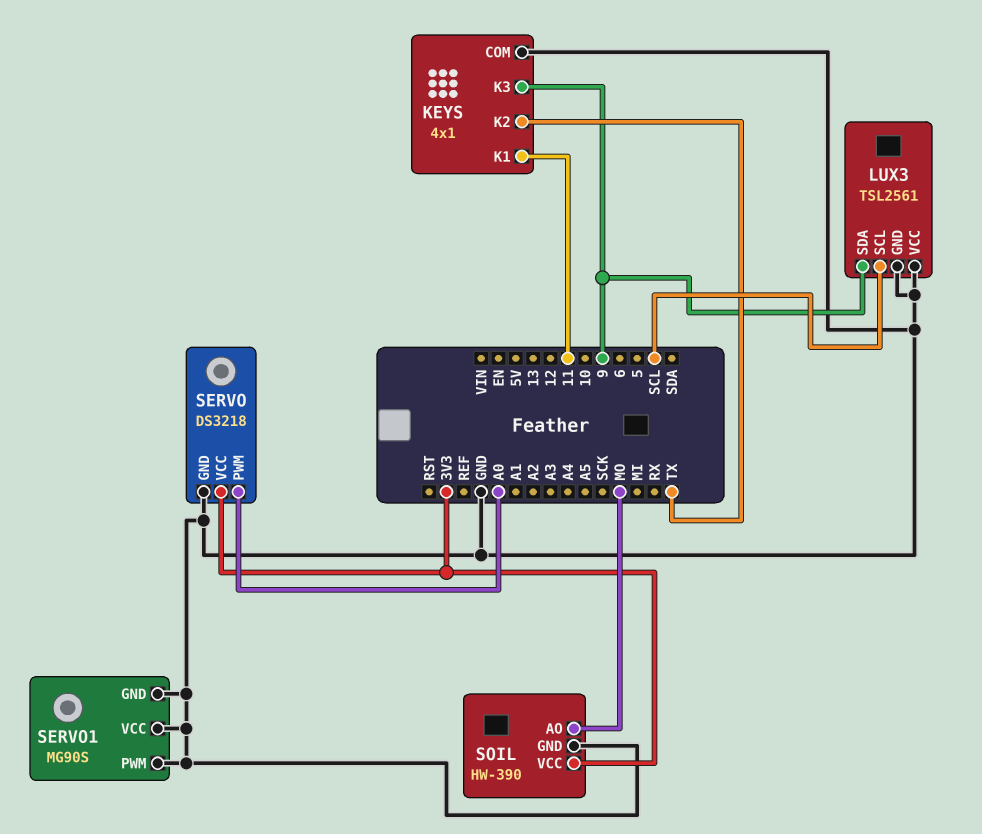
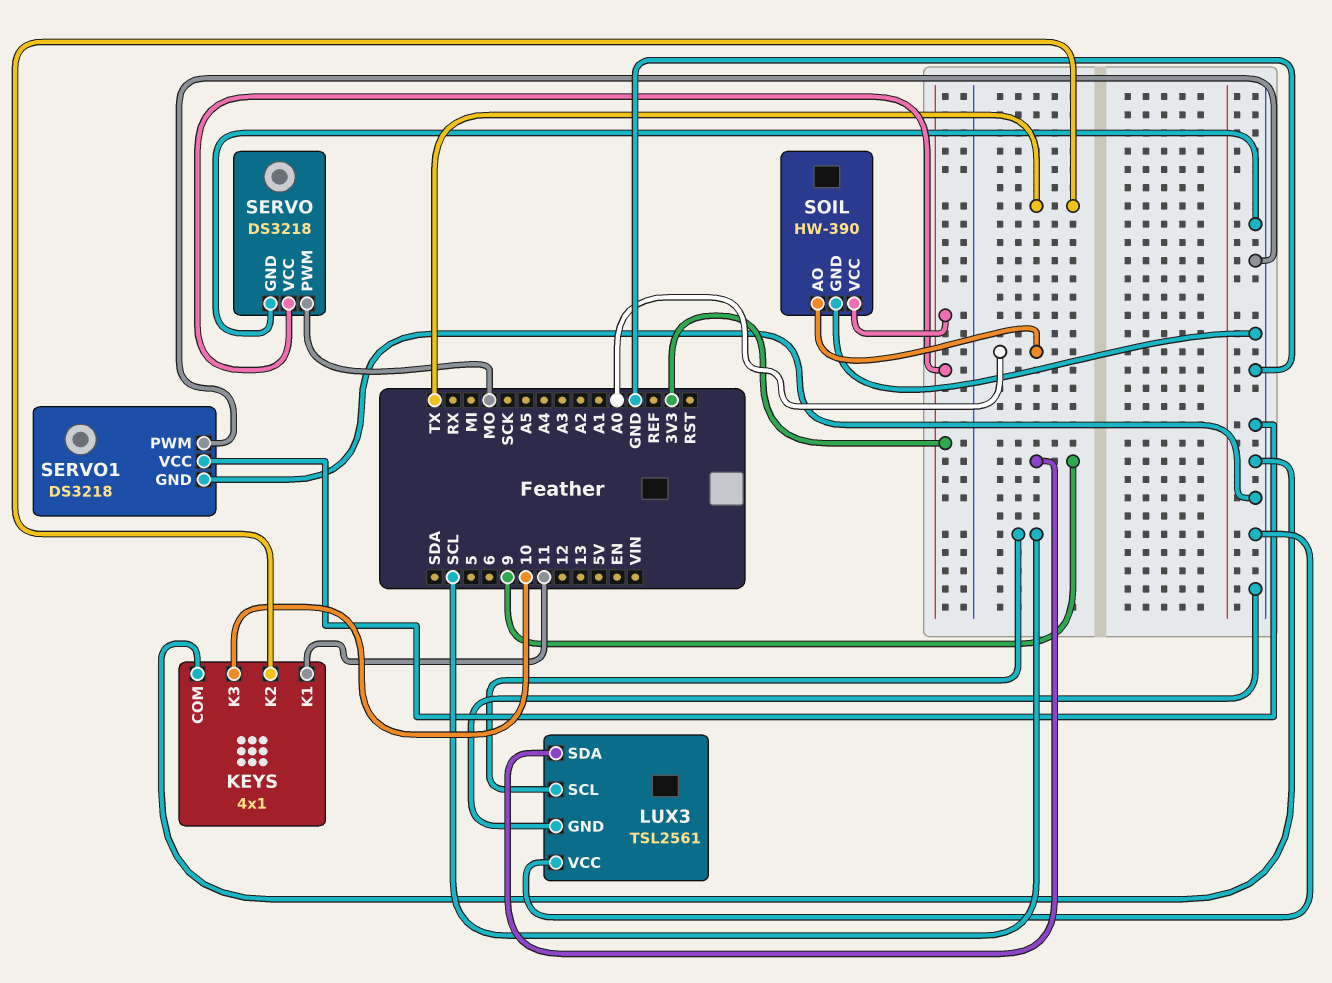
KEYS pin K3: 9 -> 10
SERVO pin PWM: A0 -> MO
SERVO1: MG90S -> DS3218
SOIL pin AO: MO -> A0

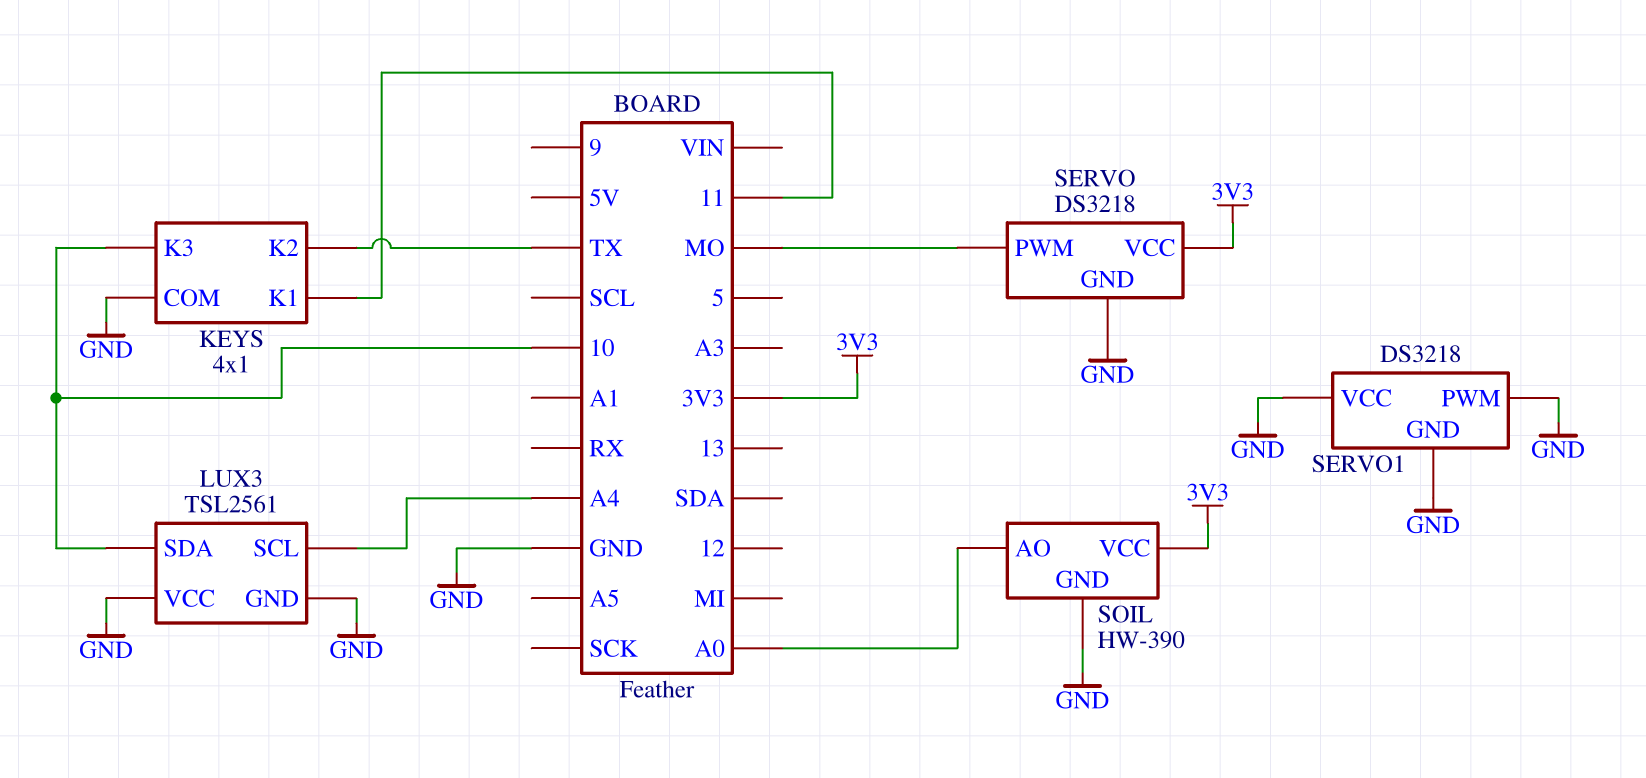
LUX3 pin SCL: SCL -> A4
LUX3 pin SDA: 9 -> 10

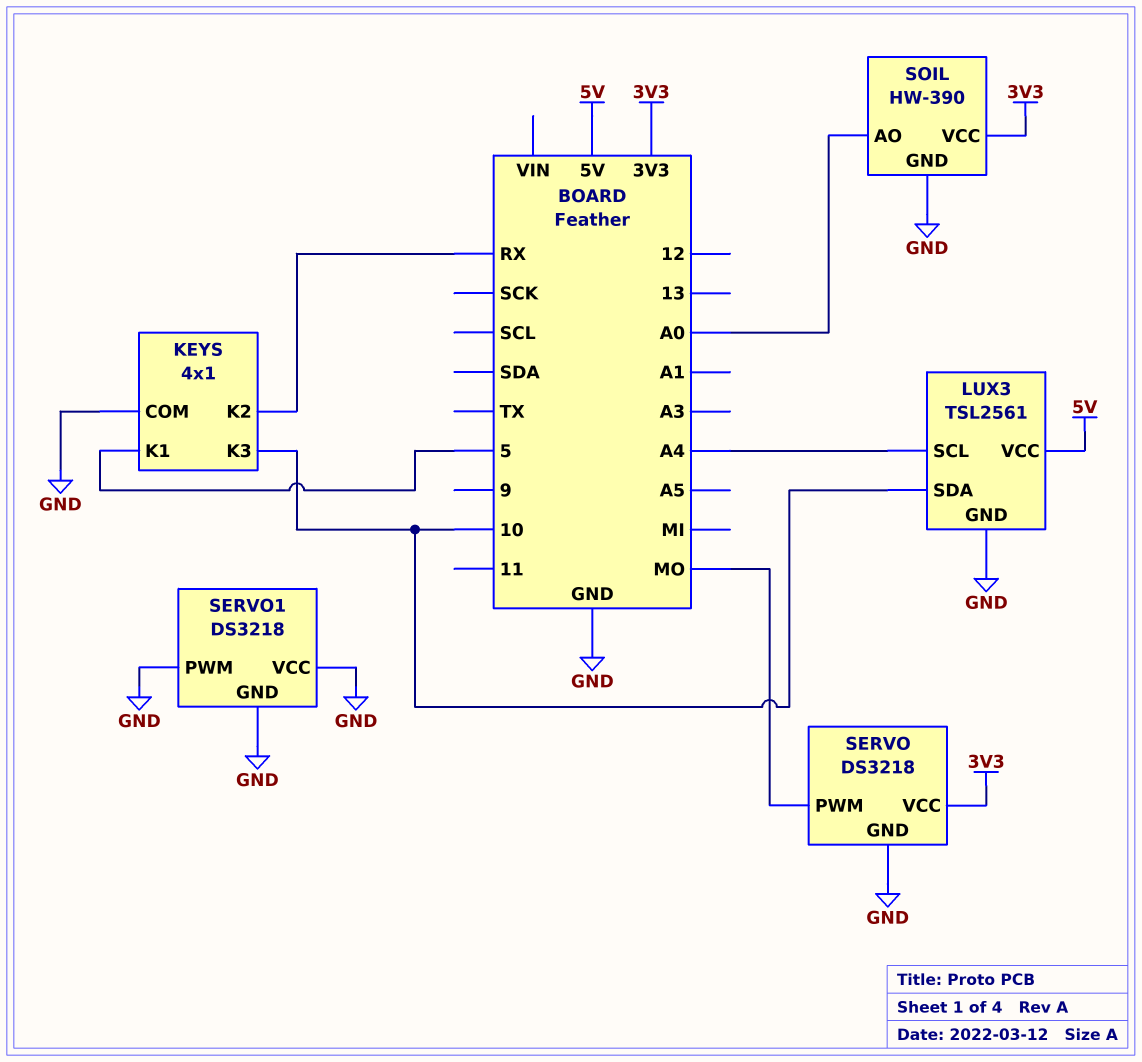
KEYS pin K1: 11 -> 5
KEYS pin K2: TX -> RX
LUX3 pin VCC: GND -> 5V

